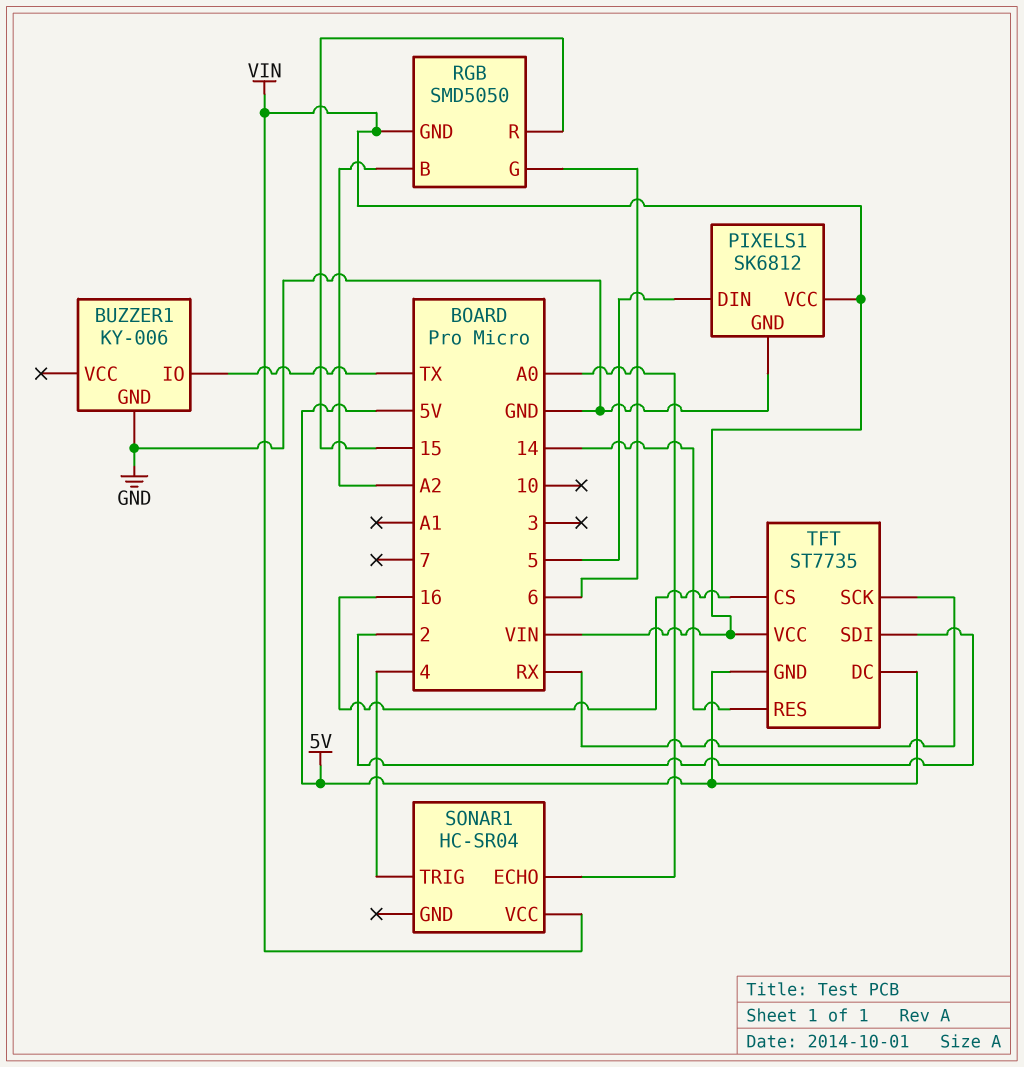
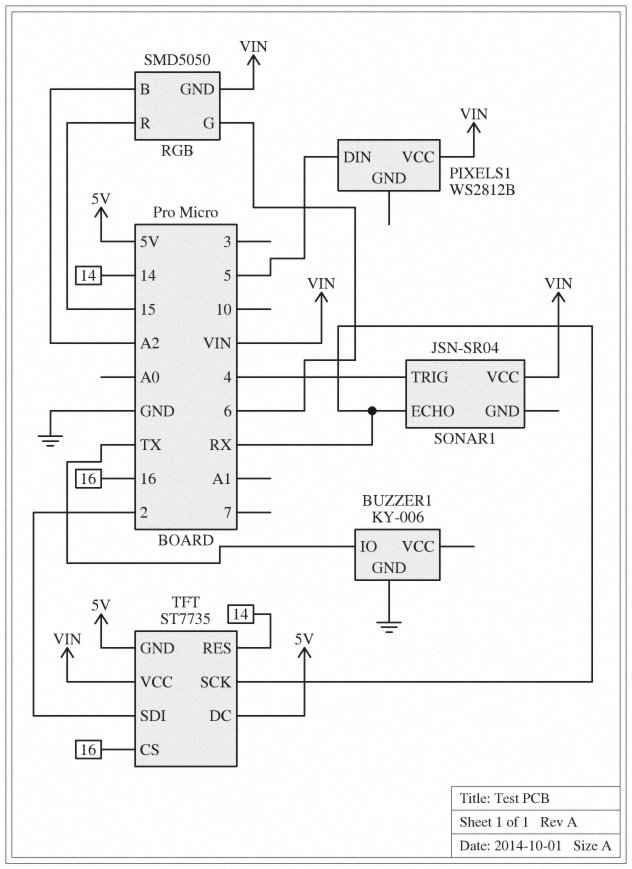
PIXELS1: SK6812 -> WS2812B
PIXELS1 pin GND: GND -> none
SONAR1: HC-SR04 -> JSN-SR04
SONAR1 pin ECHO: A0 -> RX

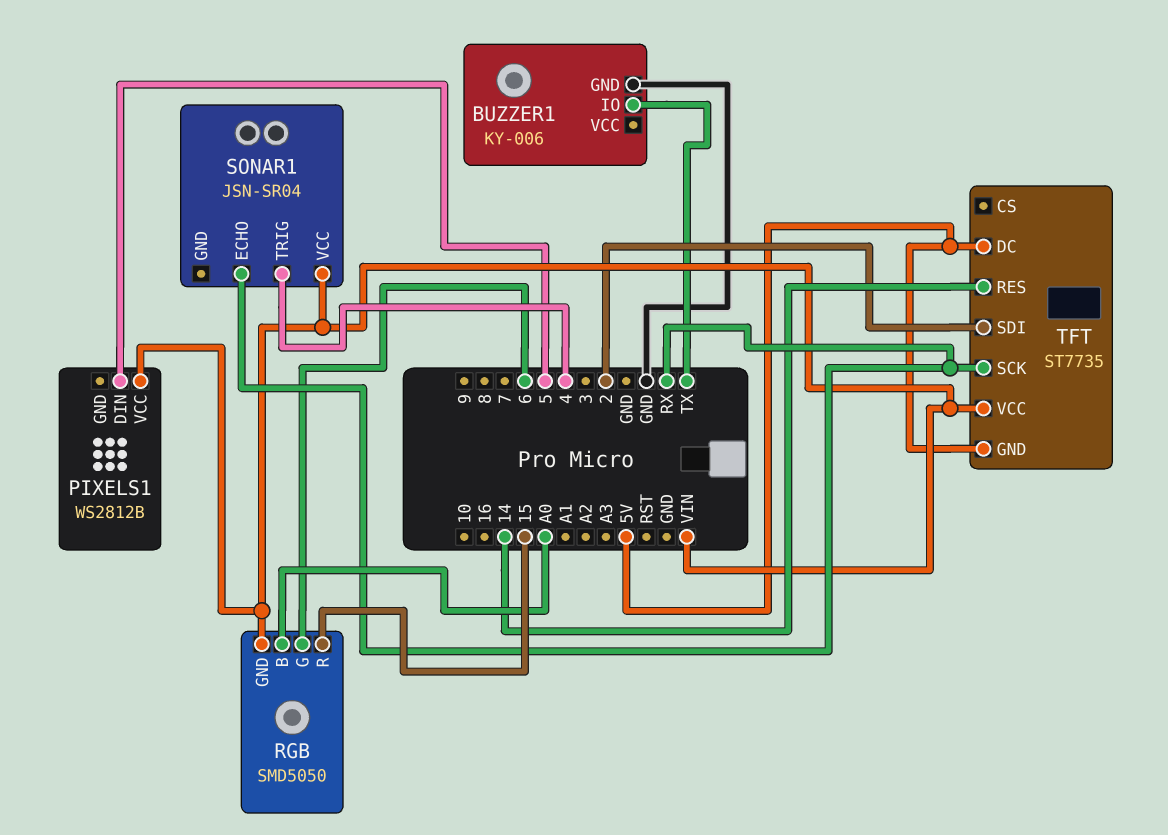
RGB pin B: A2 -> A0
TFT pin CS: 16 -> none

